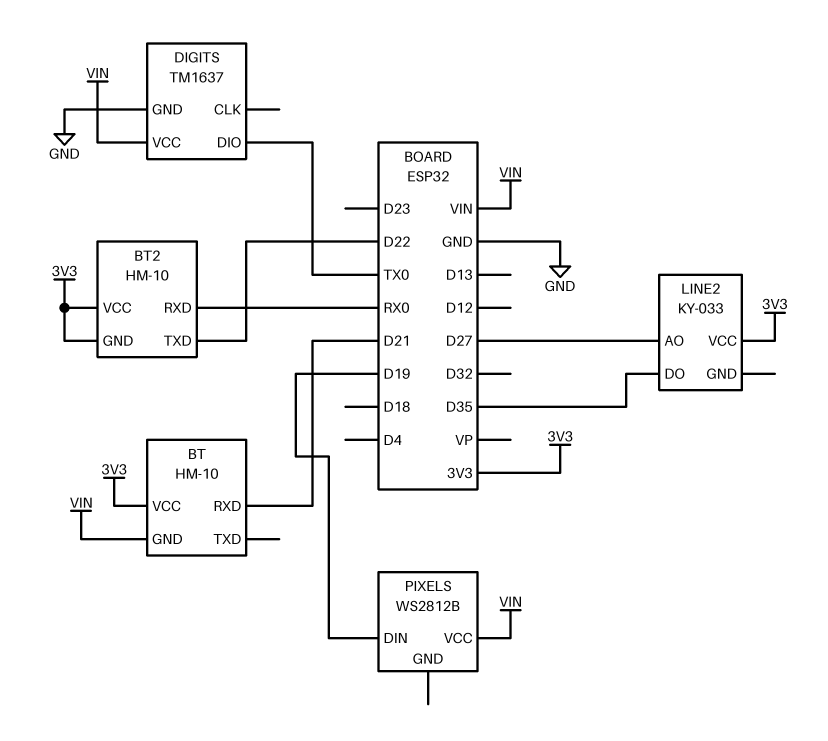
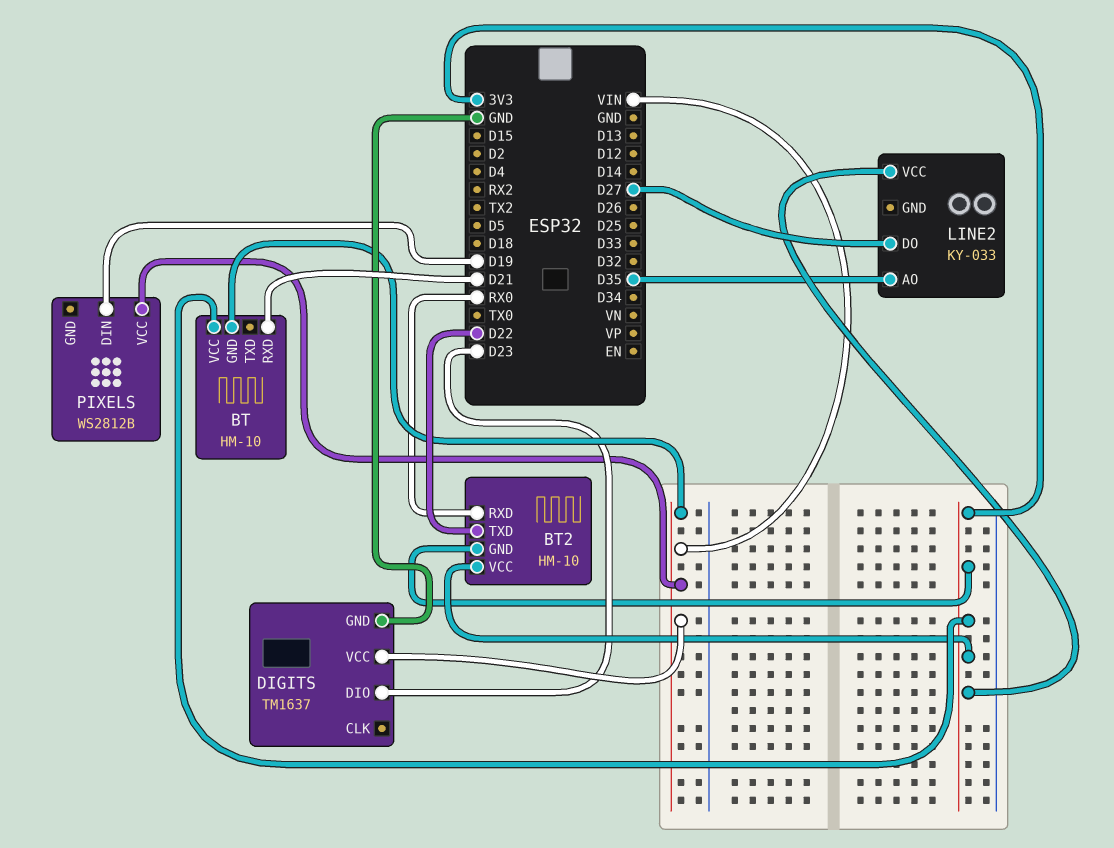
DIGITS pin DIO: TX0 -> D23
LINE2 pin AO: D27 -> D35
LINE2 pin DO: D35 -> D27

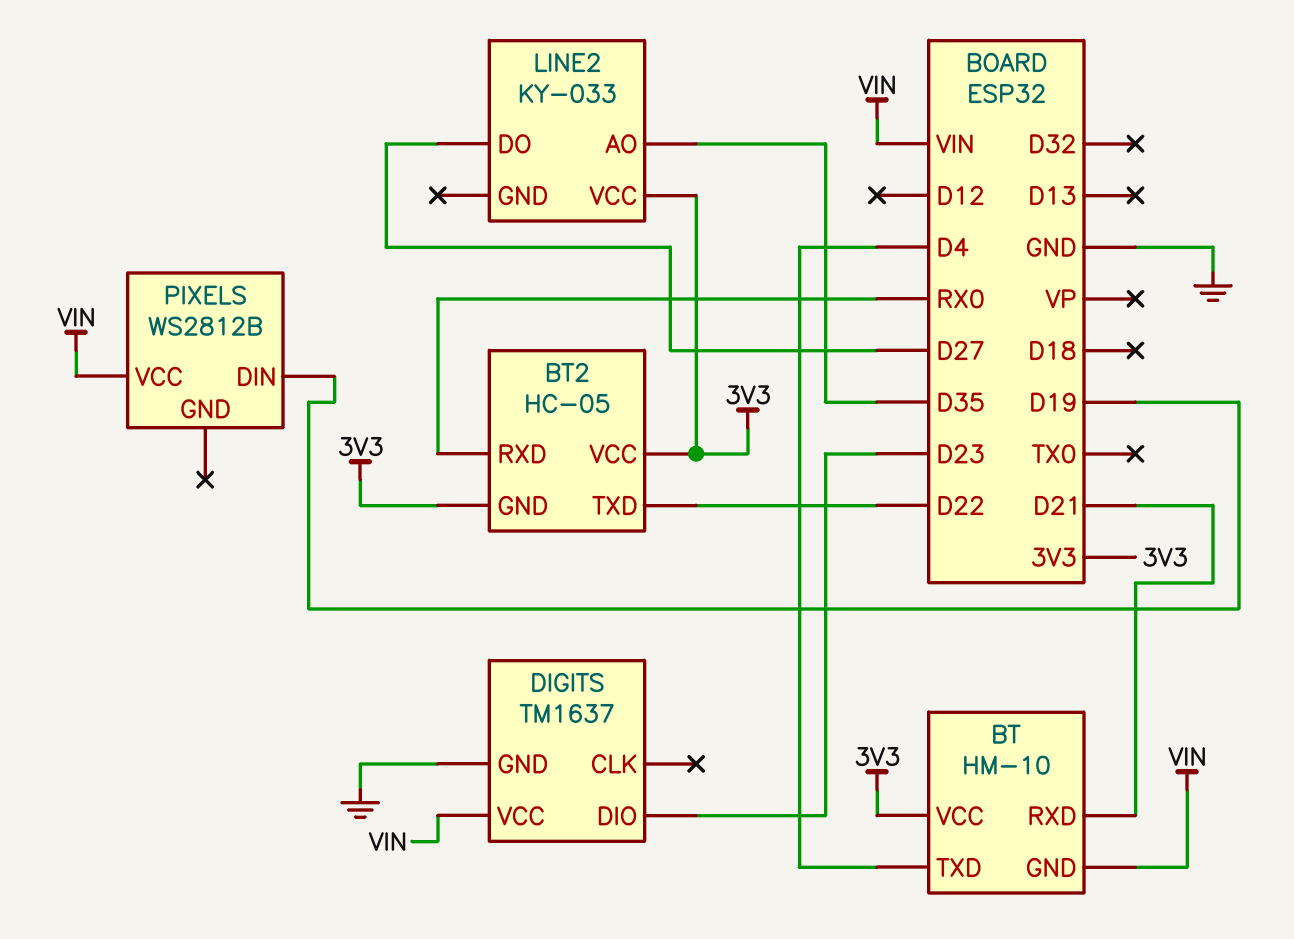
BT pin TXD: none -> D4
BT2: HM-10 -> HC-05

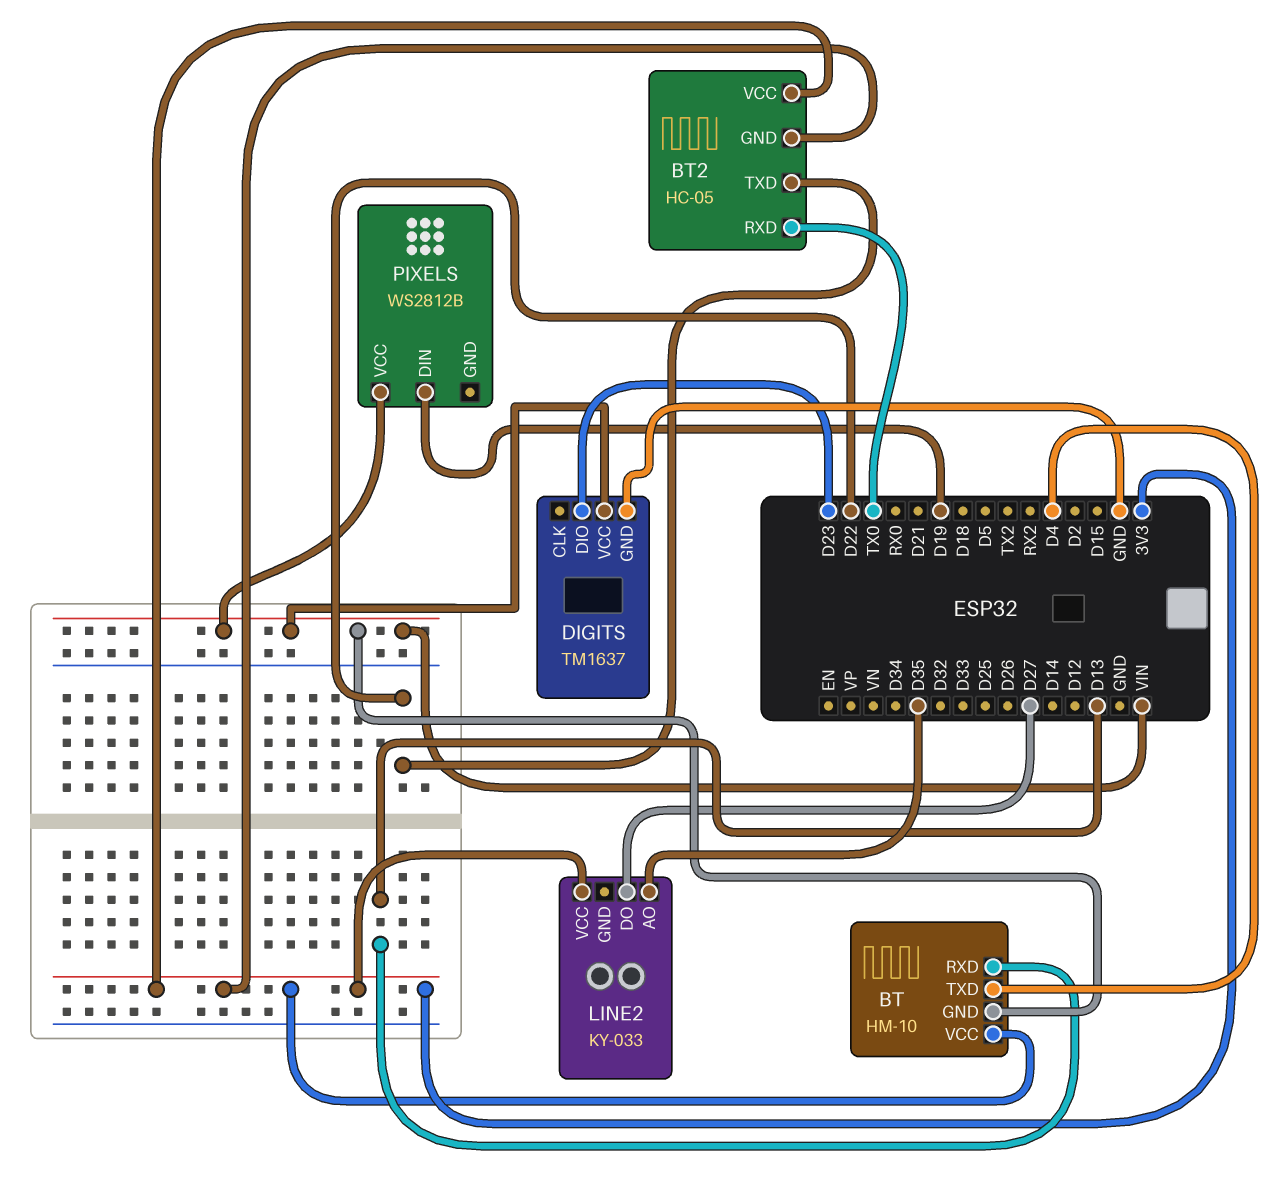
BT pin RXD: D21 -> D13
BT2 pin RXD: RX0 -> TX0

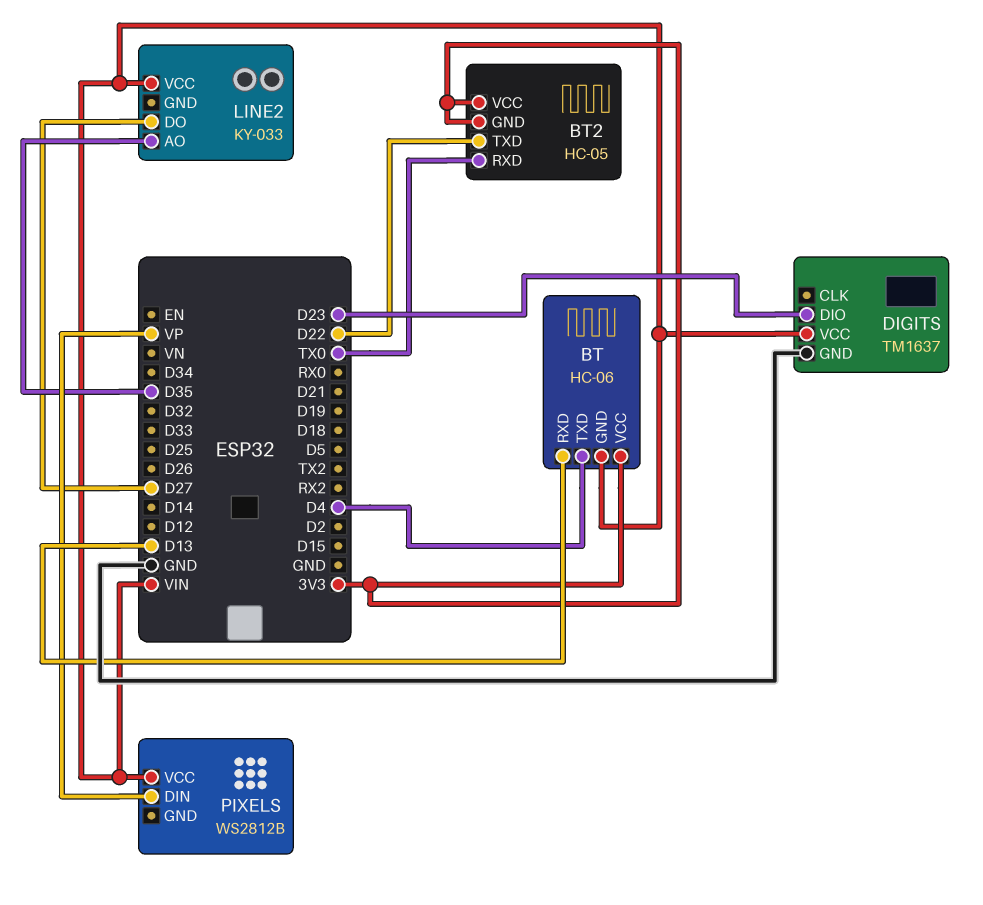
BT: HM-10 -> HC-06
LINE2 pin VCC: 3V3 -> VIN
PIXELS pin DIN: D19 -> VP

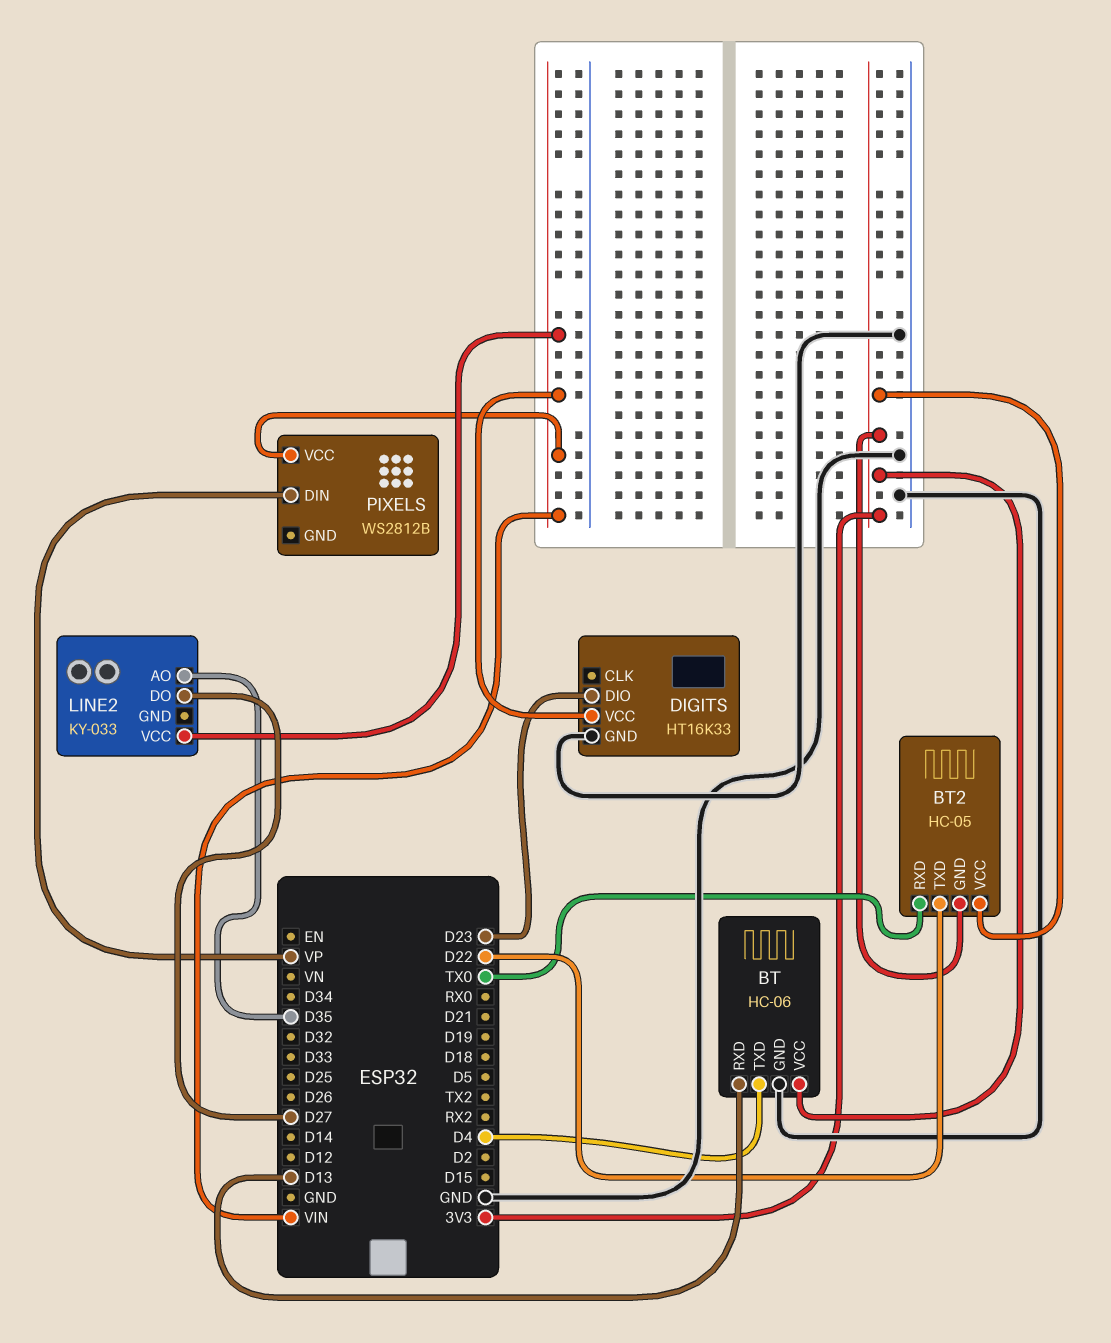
BT pin GND: VIN -> GND
DIGITS: TM1637 -> HT16K33

